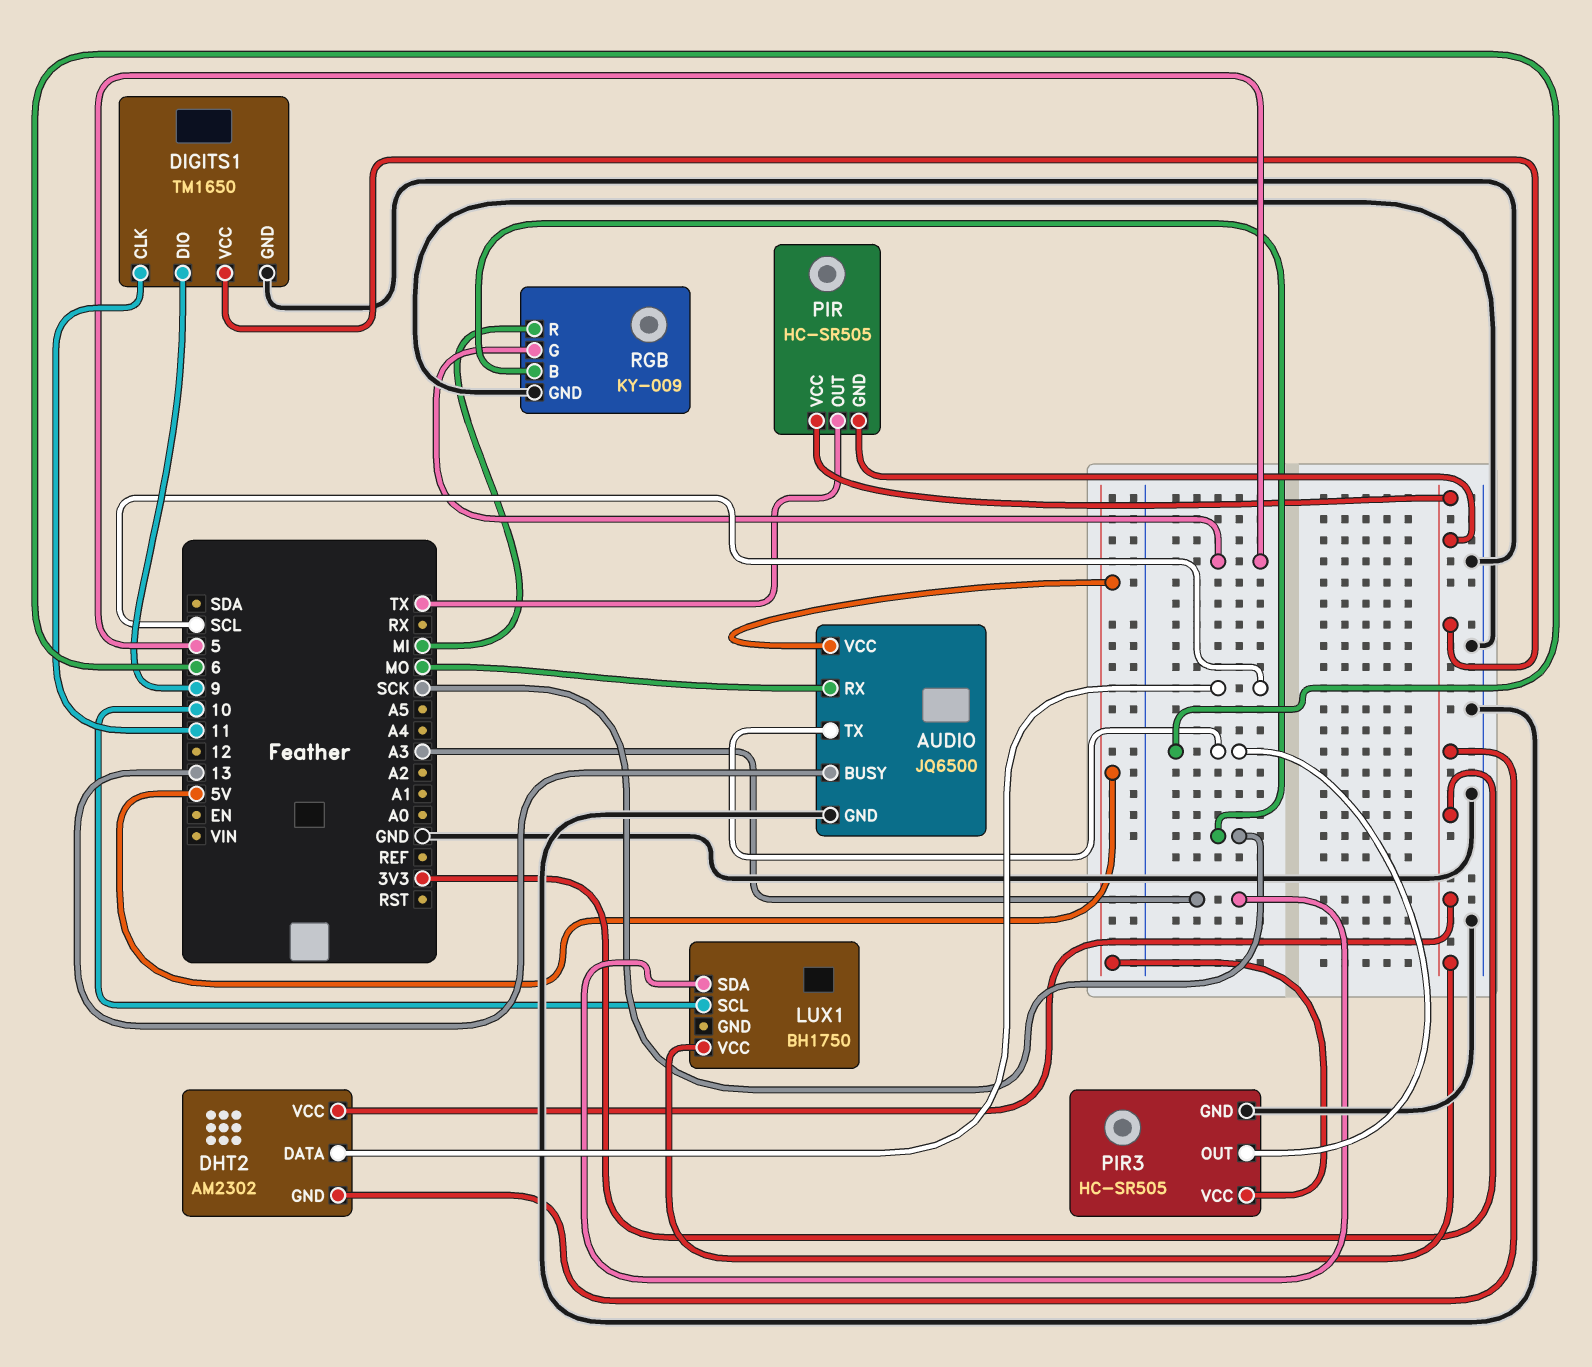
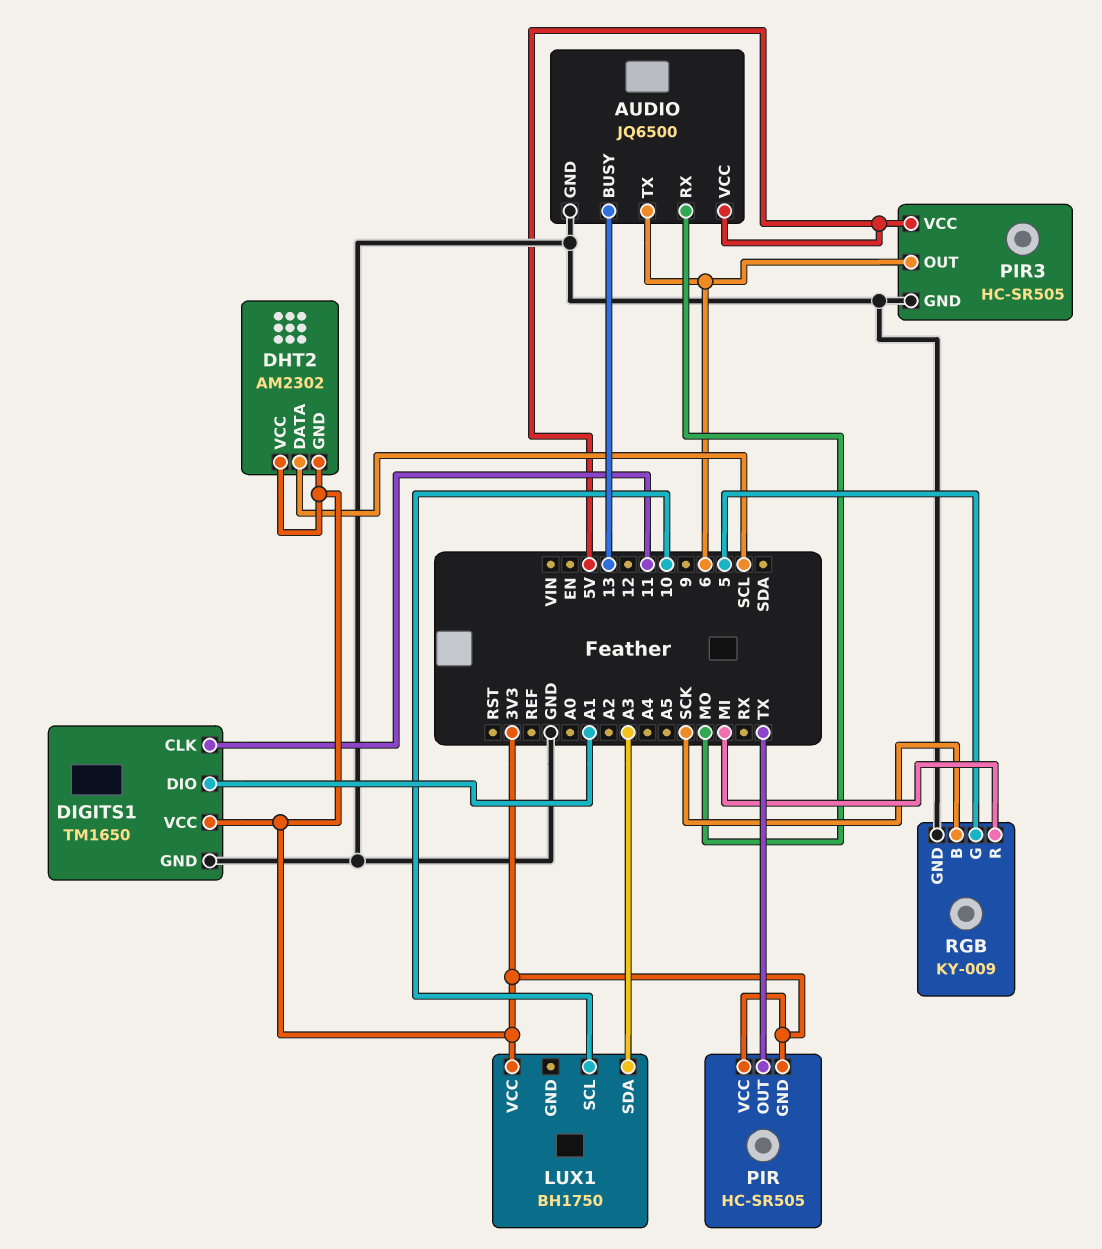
DIGITS1 pin DIO: 9 -> A1

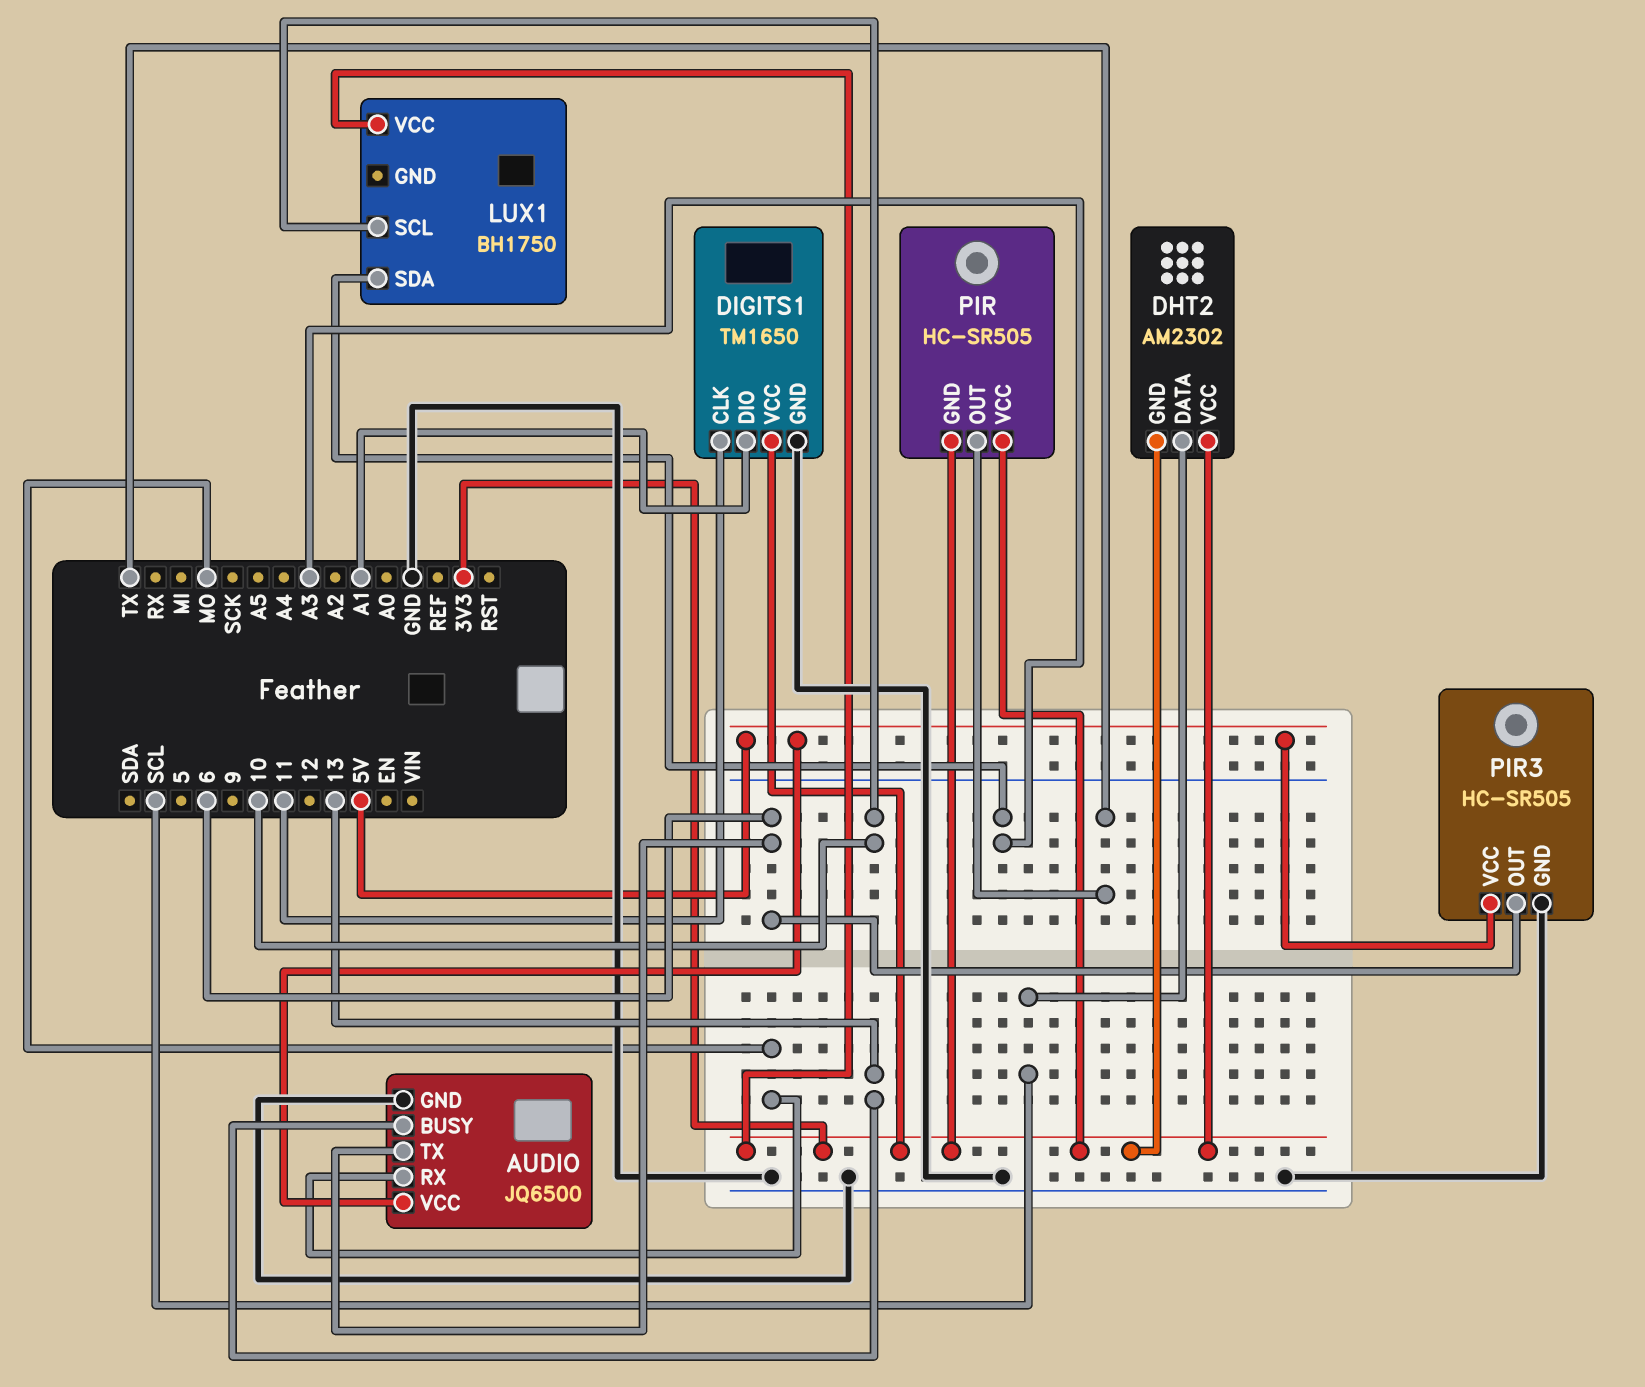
RGB: KY-009 -> none
RGB pin B: SCK -> none
RGB pin G: 5 -> none
RGB pin GND: GND -> none
RGB pin R: MI -> none

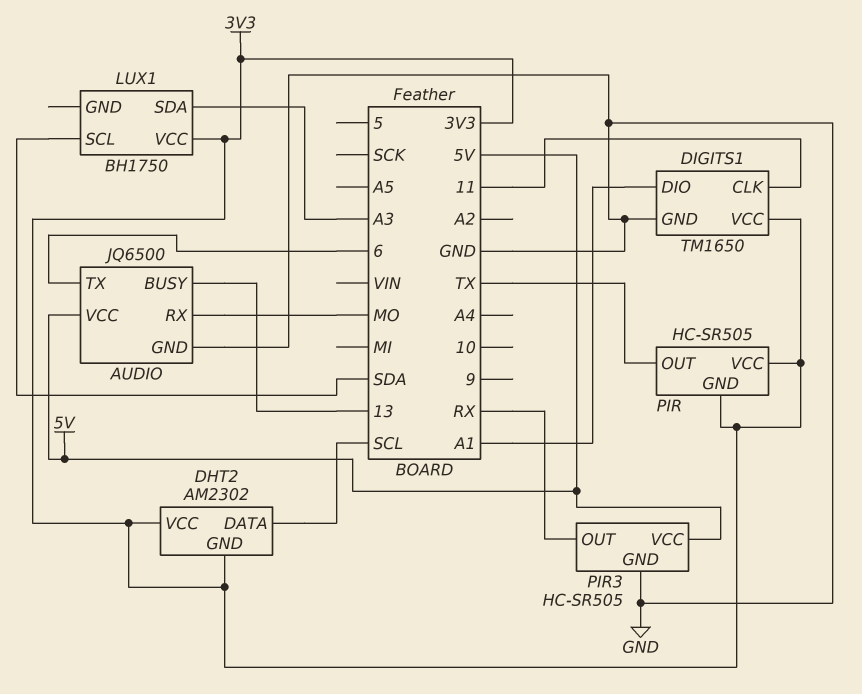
LUX1 pin SCL: 10 -> SDA
PIR3 pin OUT: 6 -> RX

